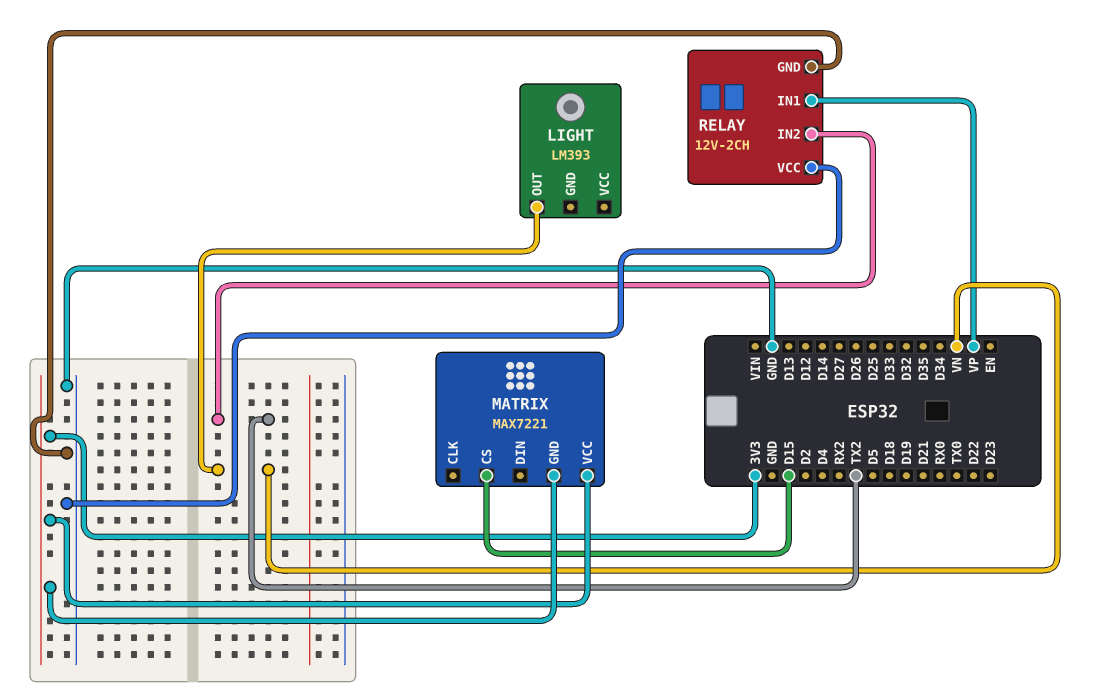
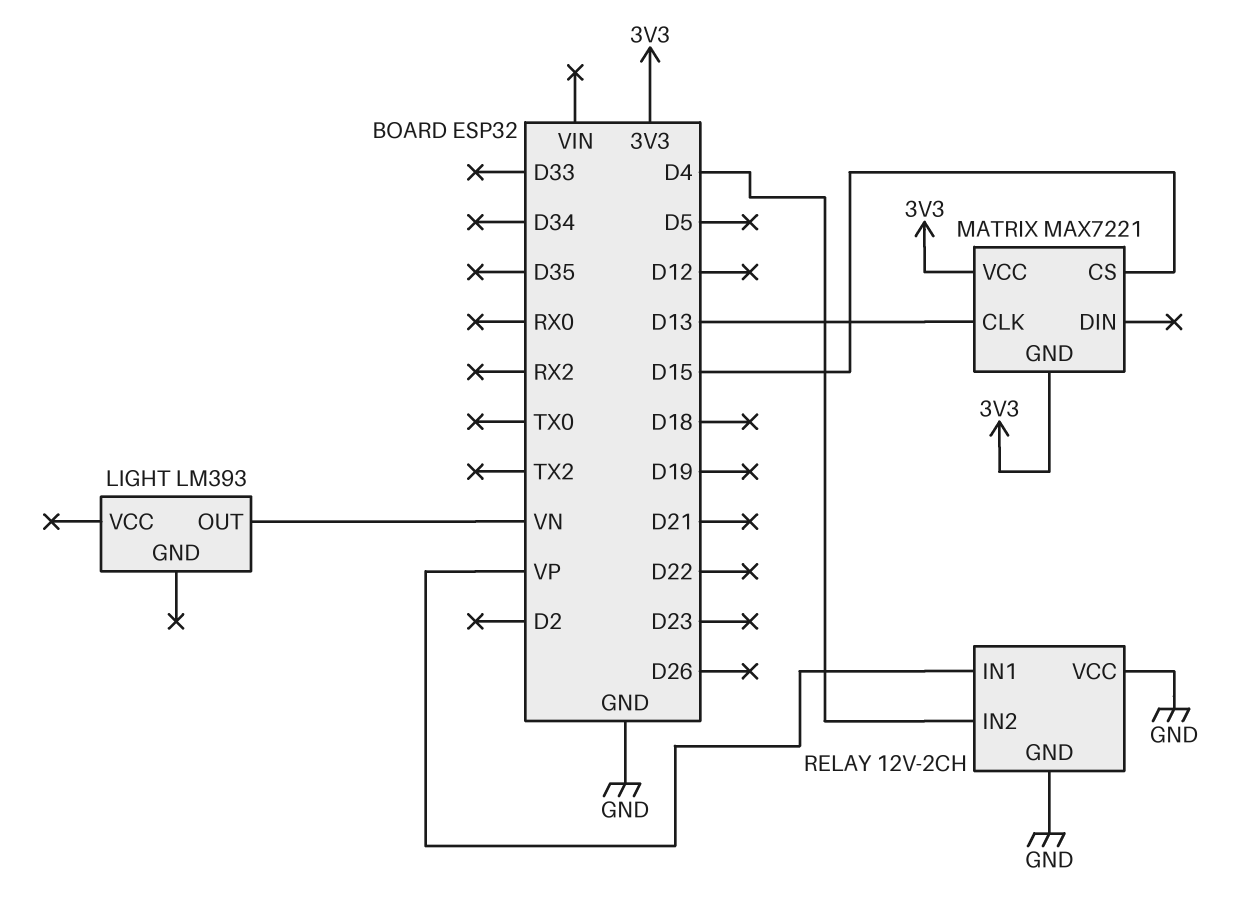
MATRIX pin CLK: none -> D13
RELAY pin IN2: TX2 -> D4

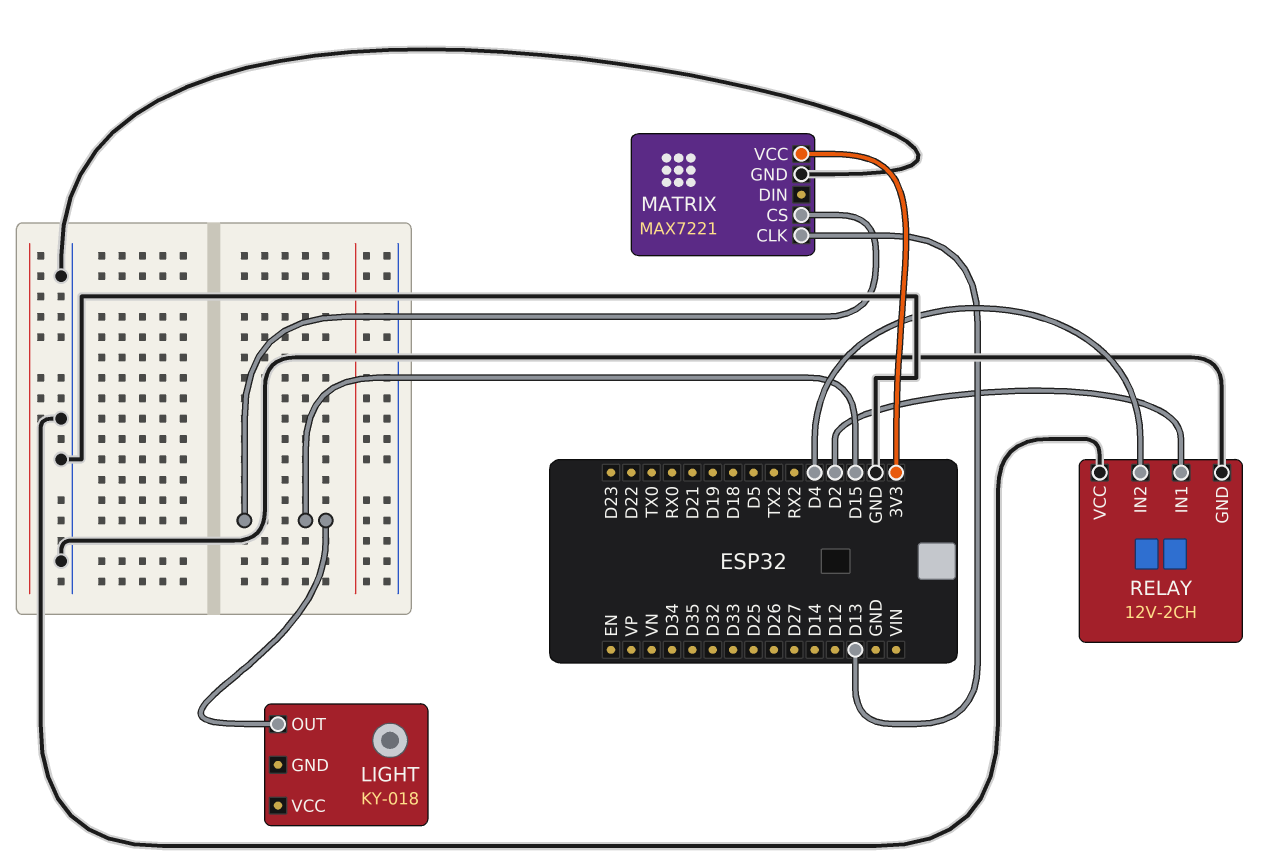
LIGHT: LM393 -> KY-018
LIGHT pin OUT: VN -> D15
MATRIX pin GND: 3V3 -> GND
RELAY pin IN1: VP -> D2

